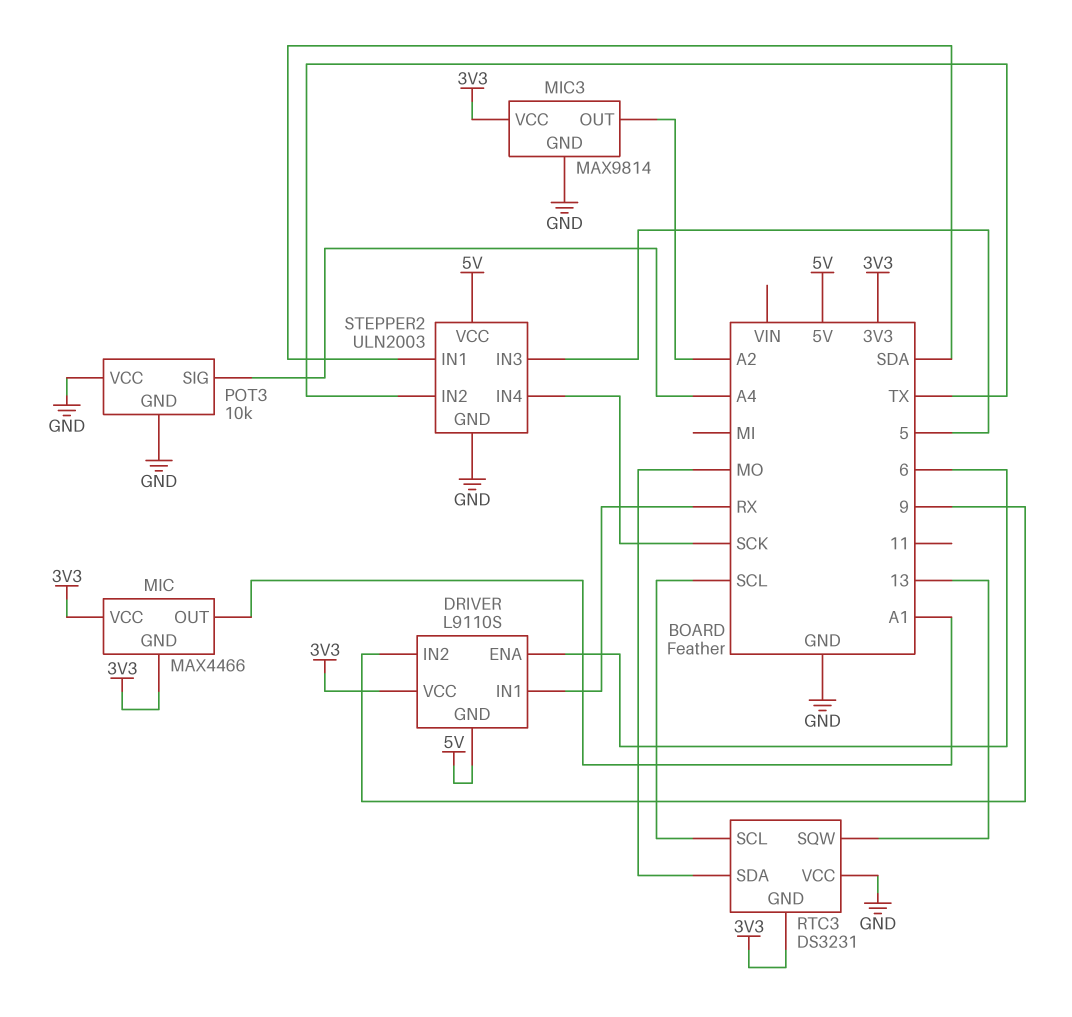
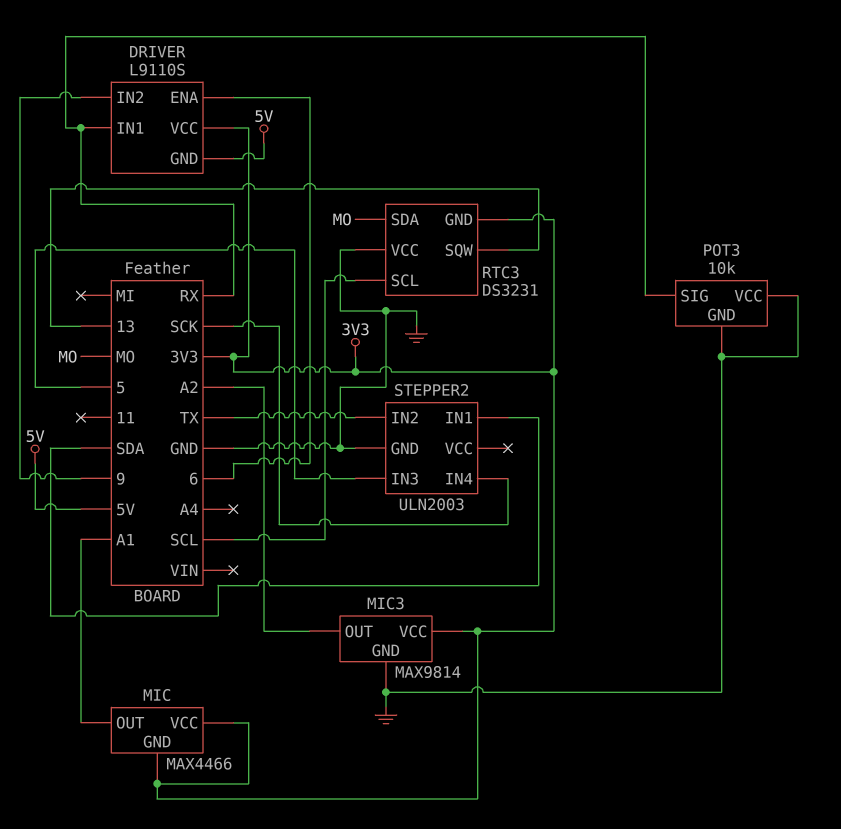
POT3 pin SIG: A4 -> RX
STEPPER2 pin VCC: 5V -> none

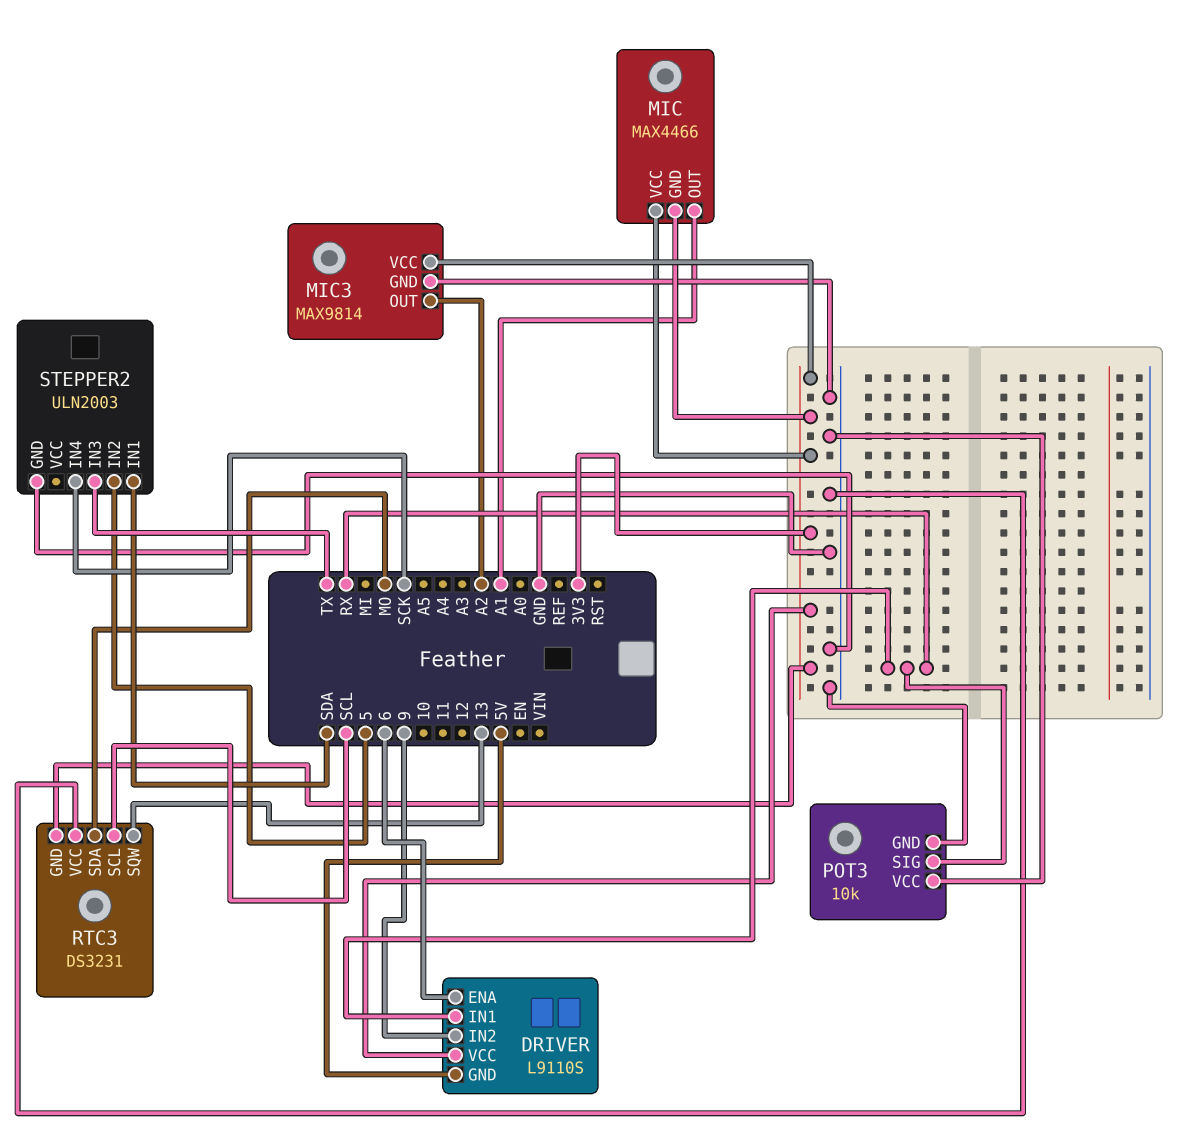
STEPPER2 pin IN2: TX -> 5
STEPPER2 pin IN3: 5 -> TX

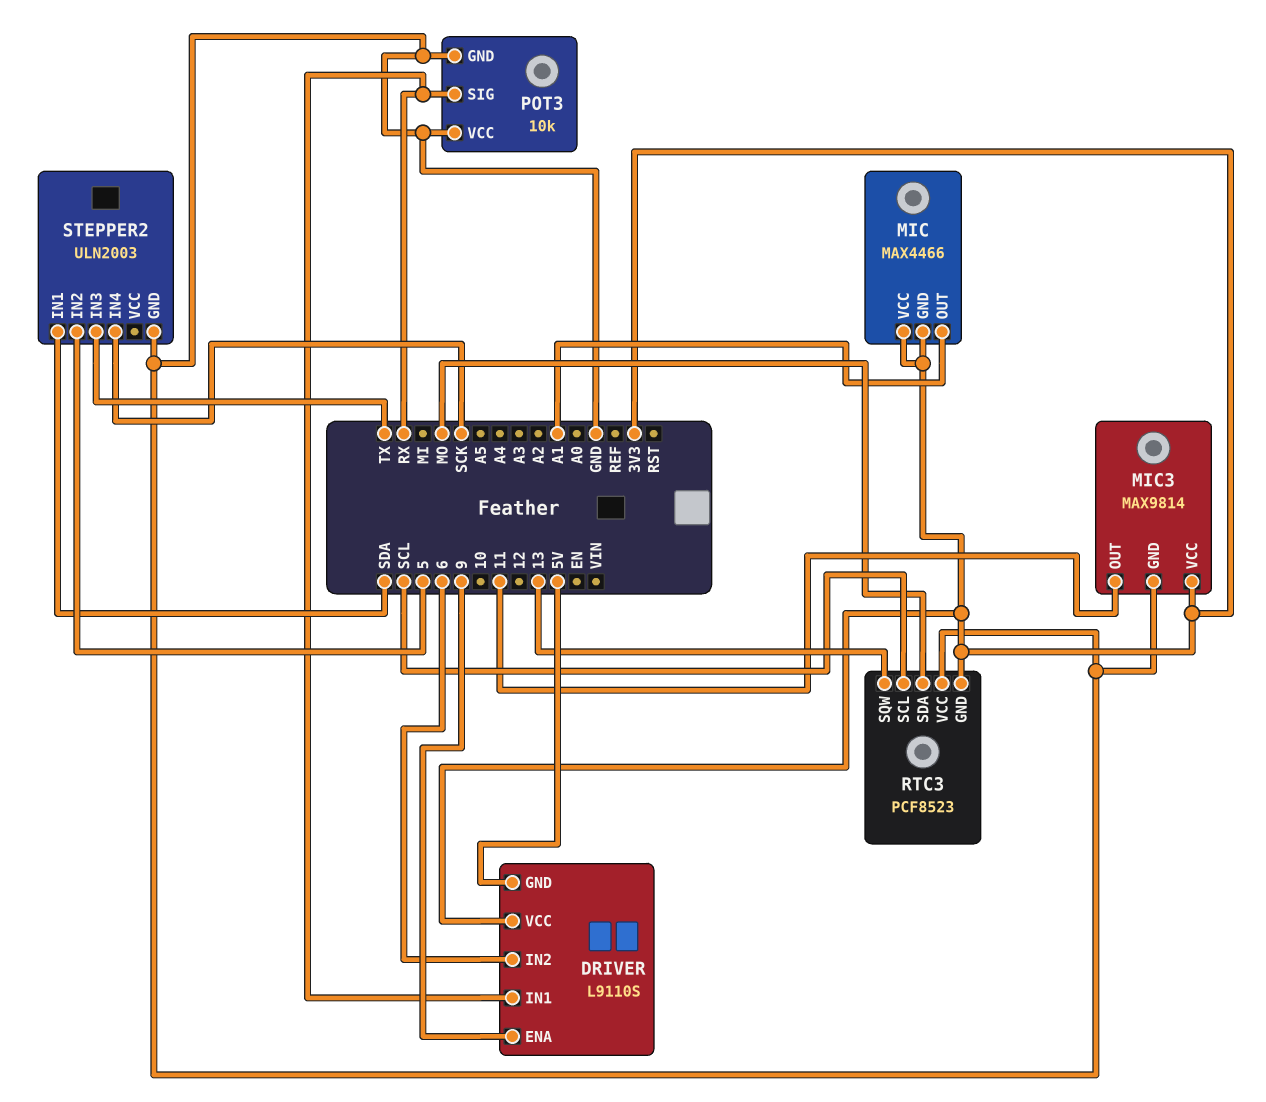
DRIVER pin ENA: 6 -> 9
DRIVER pin IN2: 9 -> 6
MIC3 pin OUT: A2 -> 11
RTC3: DS3231 -> PCF8523

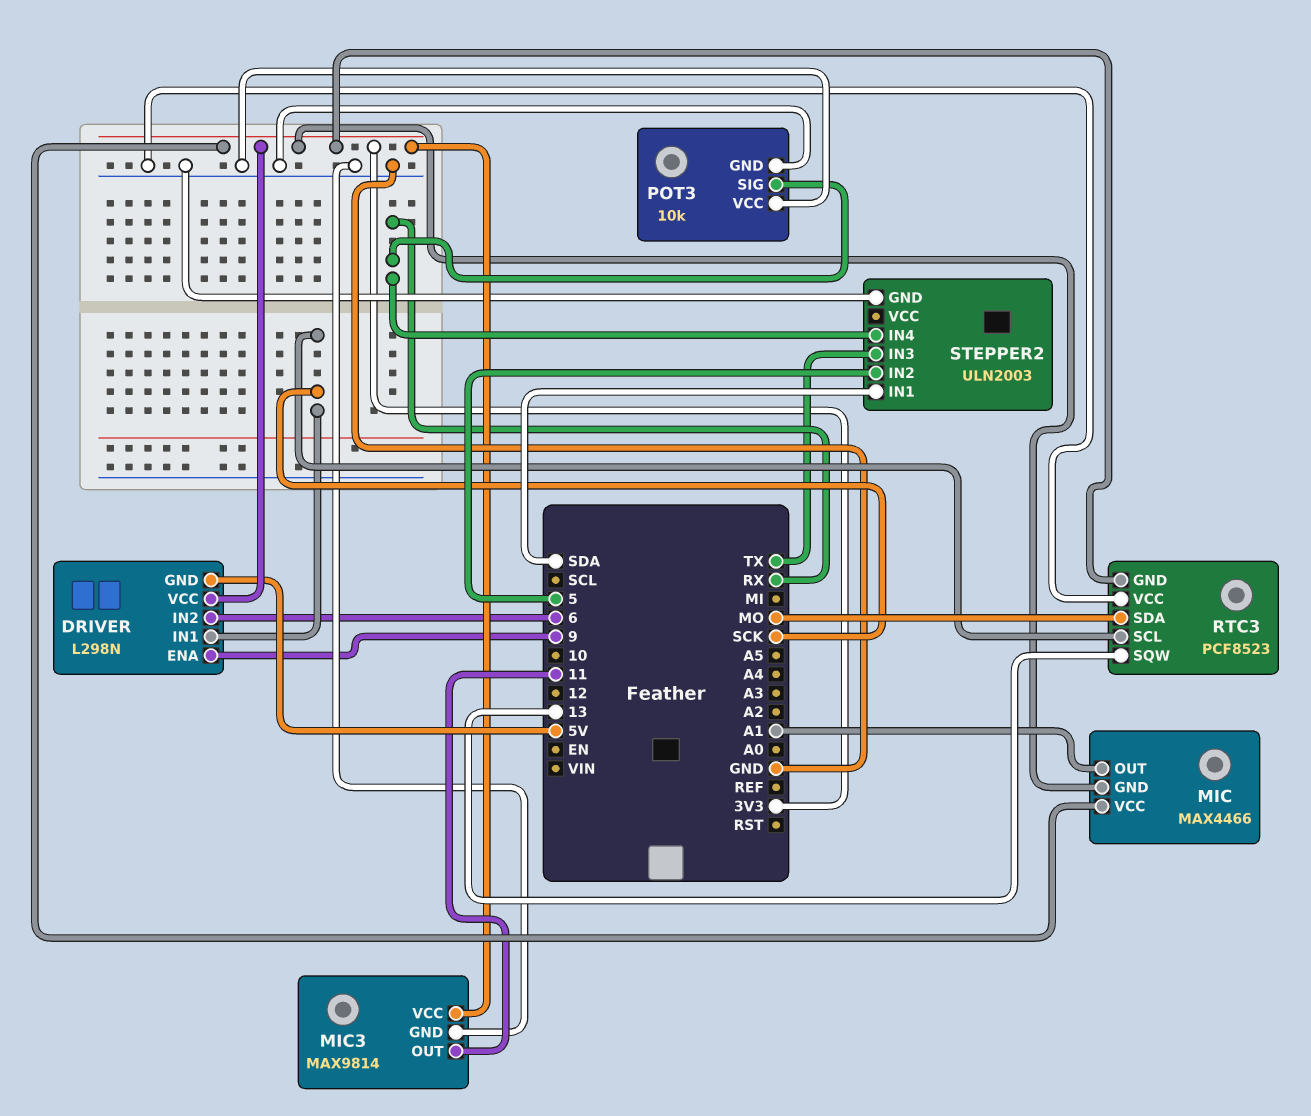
DRIVER: L9110S -> L298N
DRIVER pin IN1: RX -> SCK
RTC3 pin SCL: SCL -> SCK
STEPPER2 pin IN4: SCK -> RX

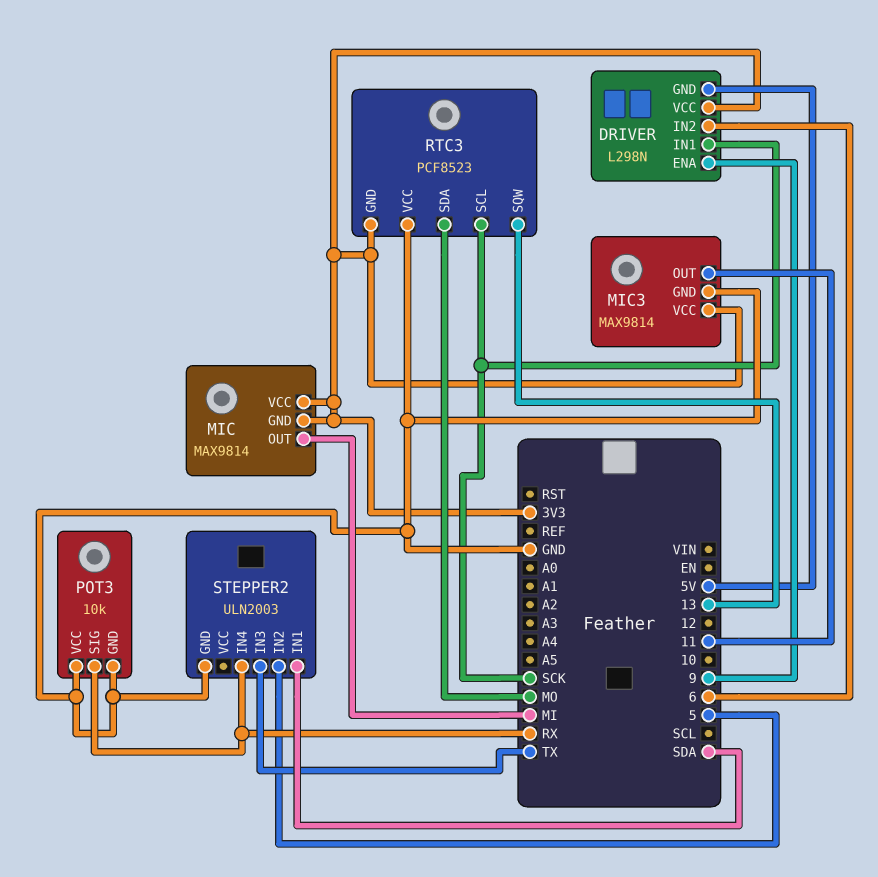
MIC: MAX4466 -> MAX9814
MIC pin OUT: A1 -> MI

